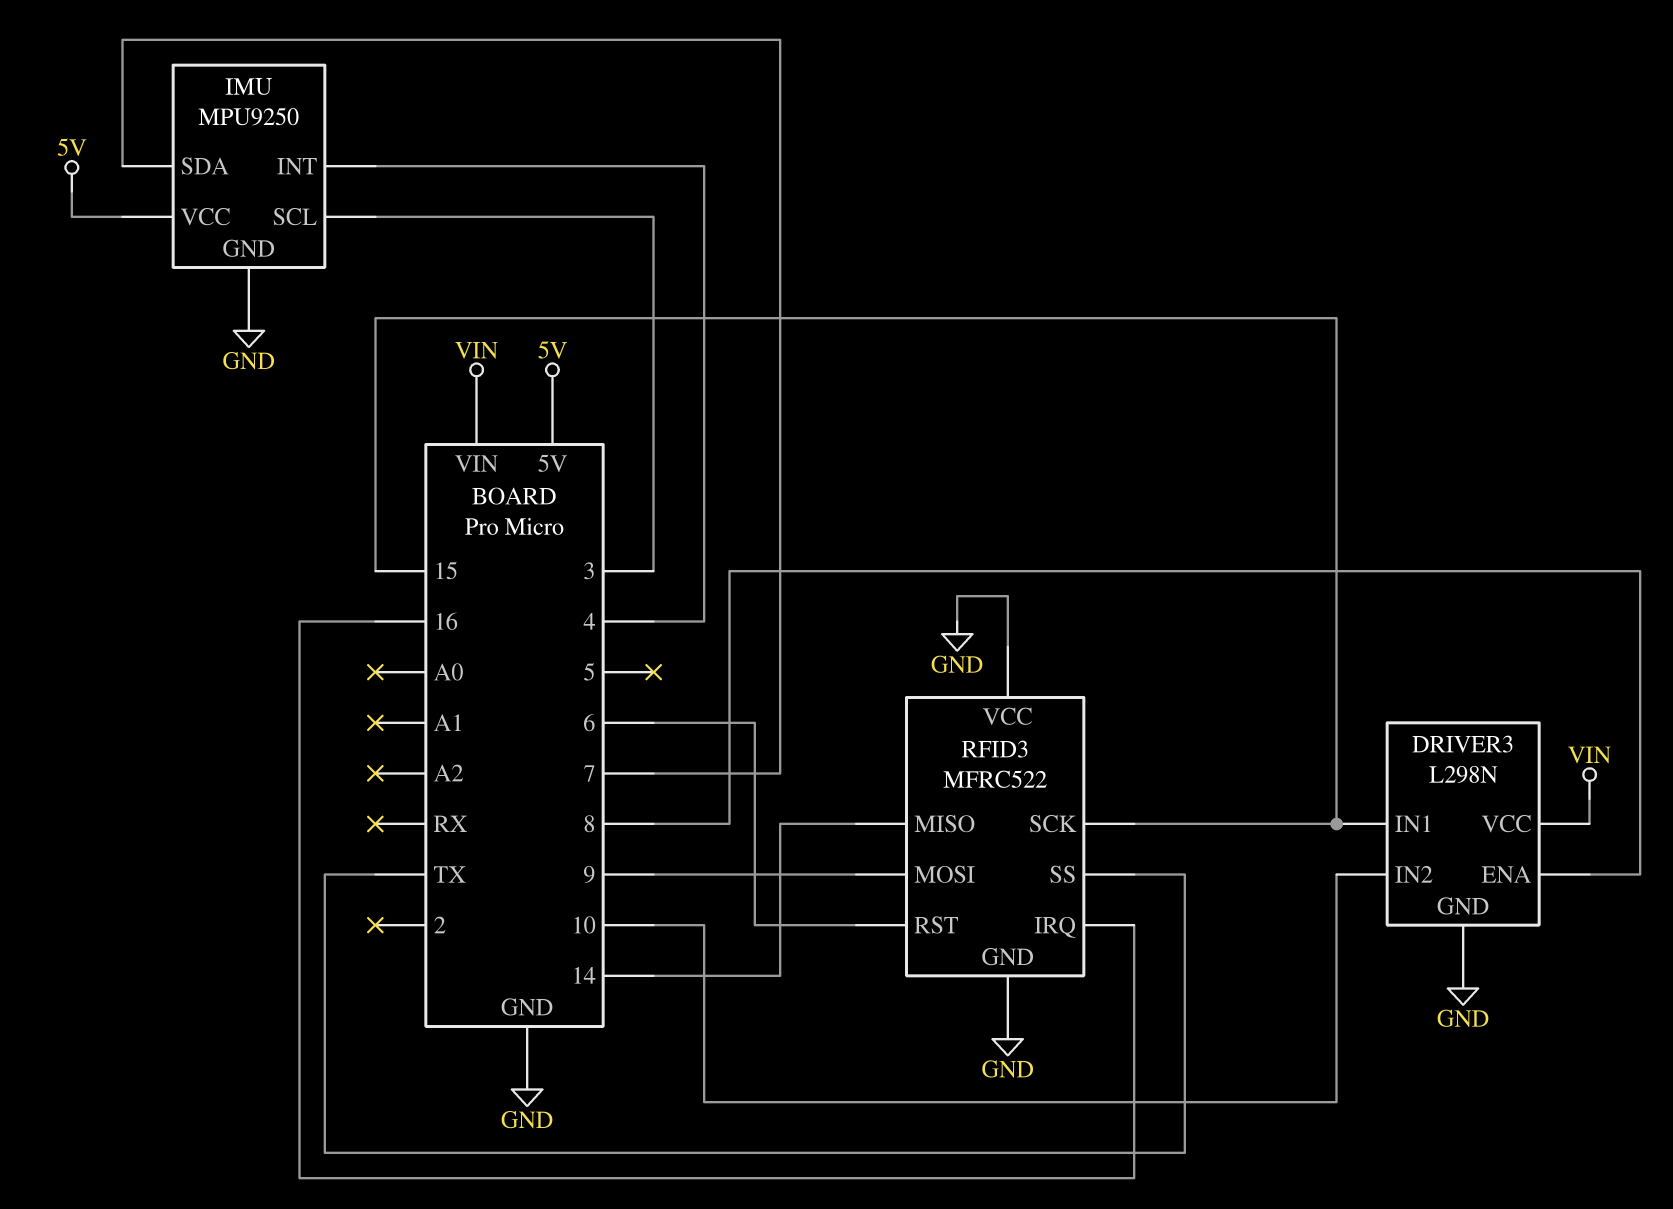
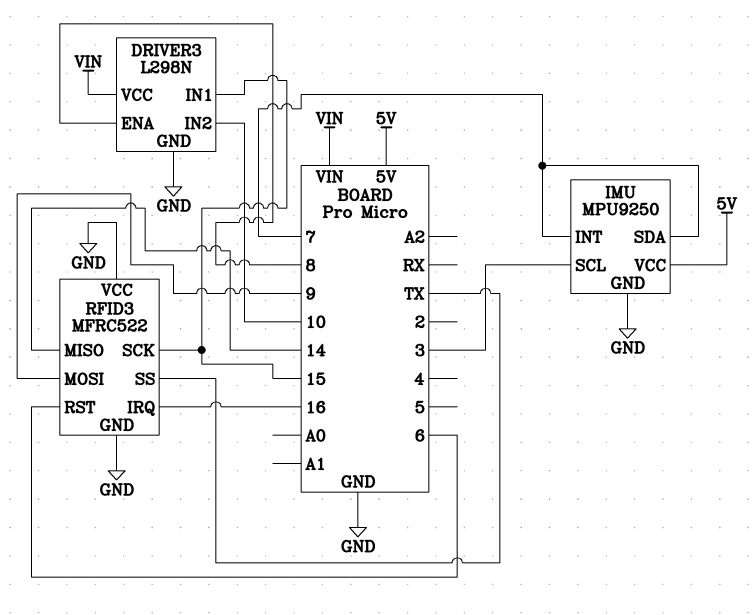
IMU pin INT: 4 -> 7

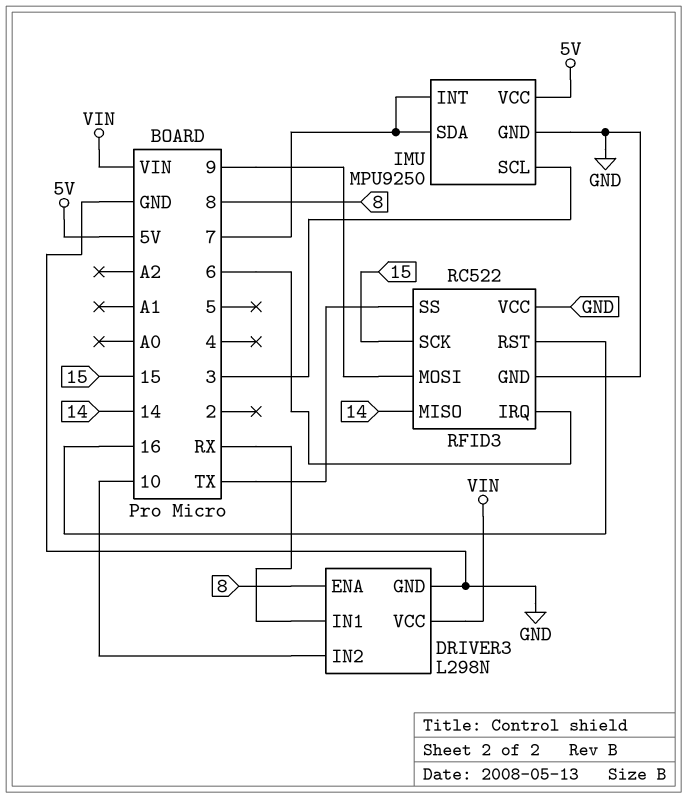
DRIVER3 pin IN1: 15 -> RX
RFID3: MFRC522 -> RC522
RFID3 pin IRQ: 16 -> 6
RFID3 pin RST: 6 -> 16

